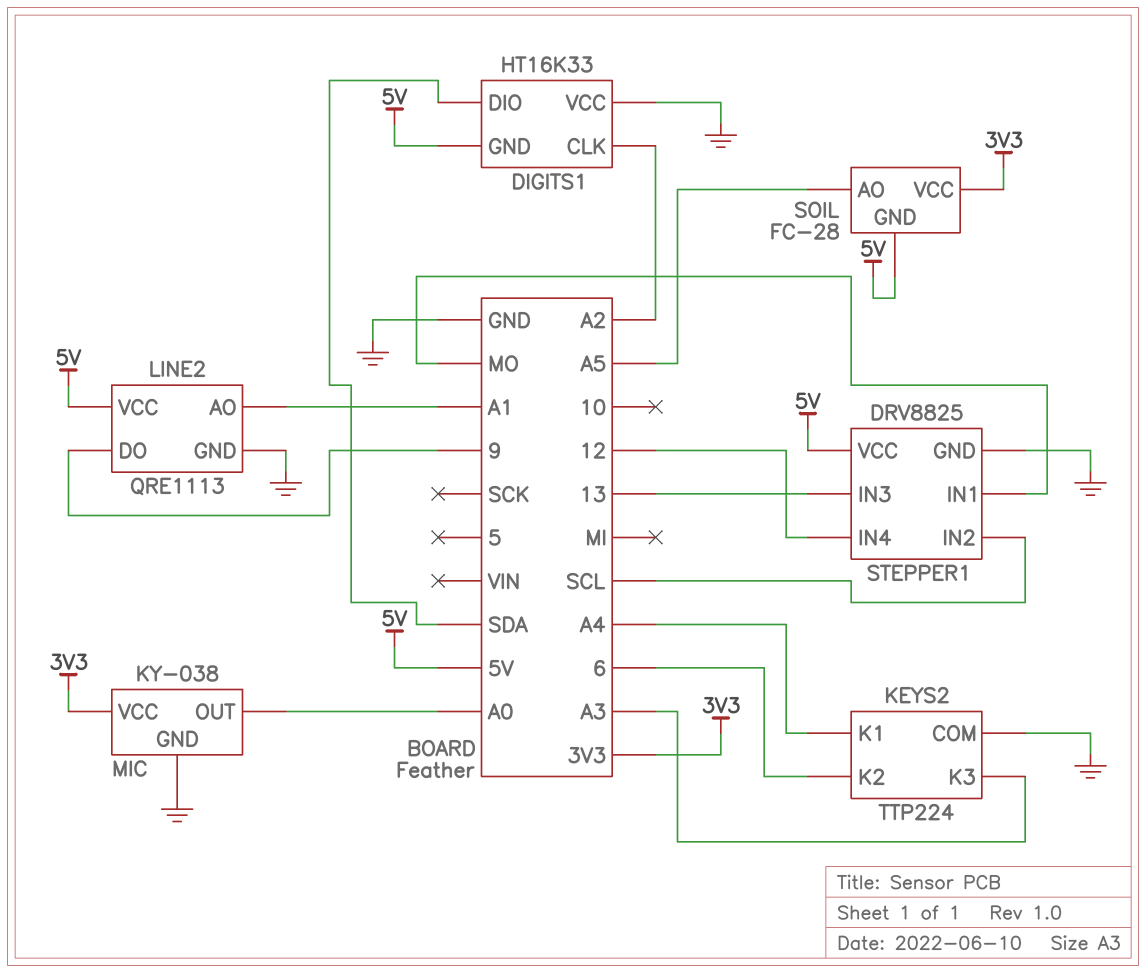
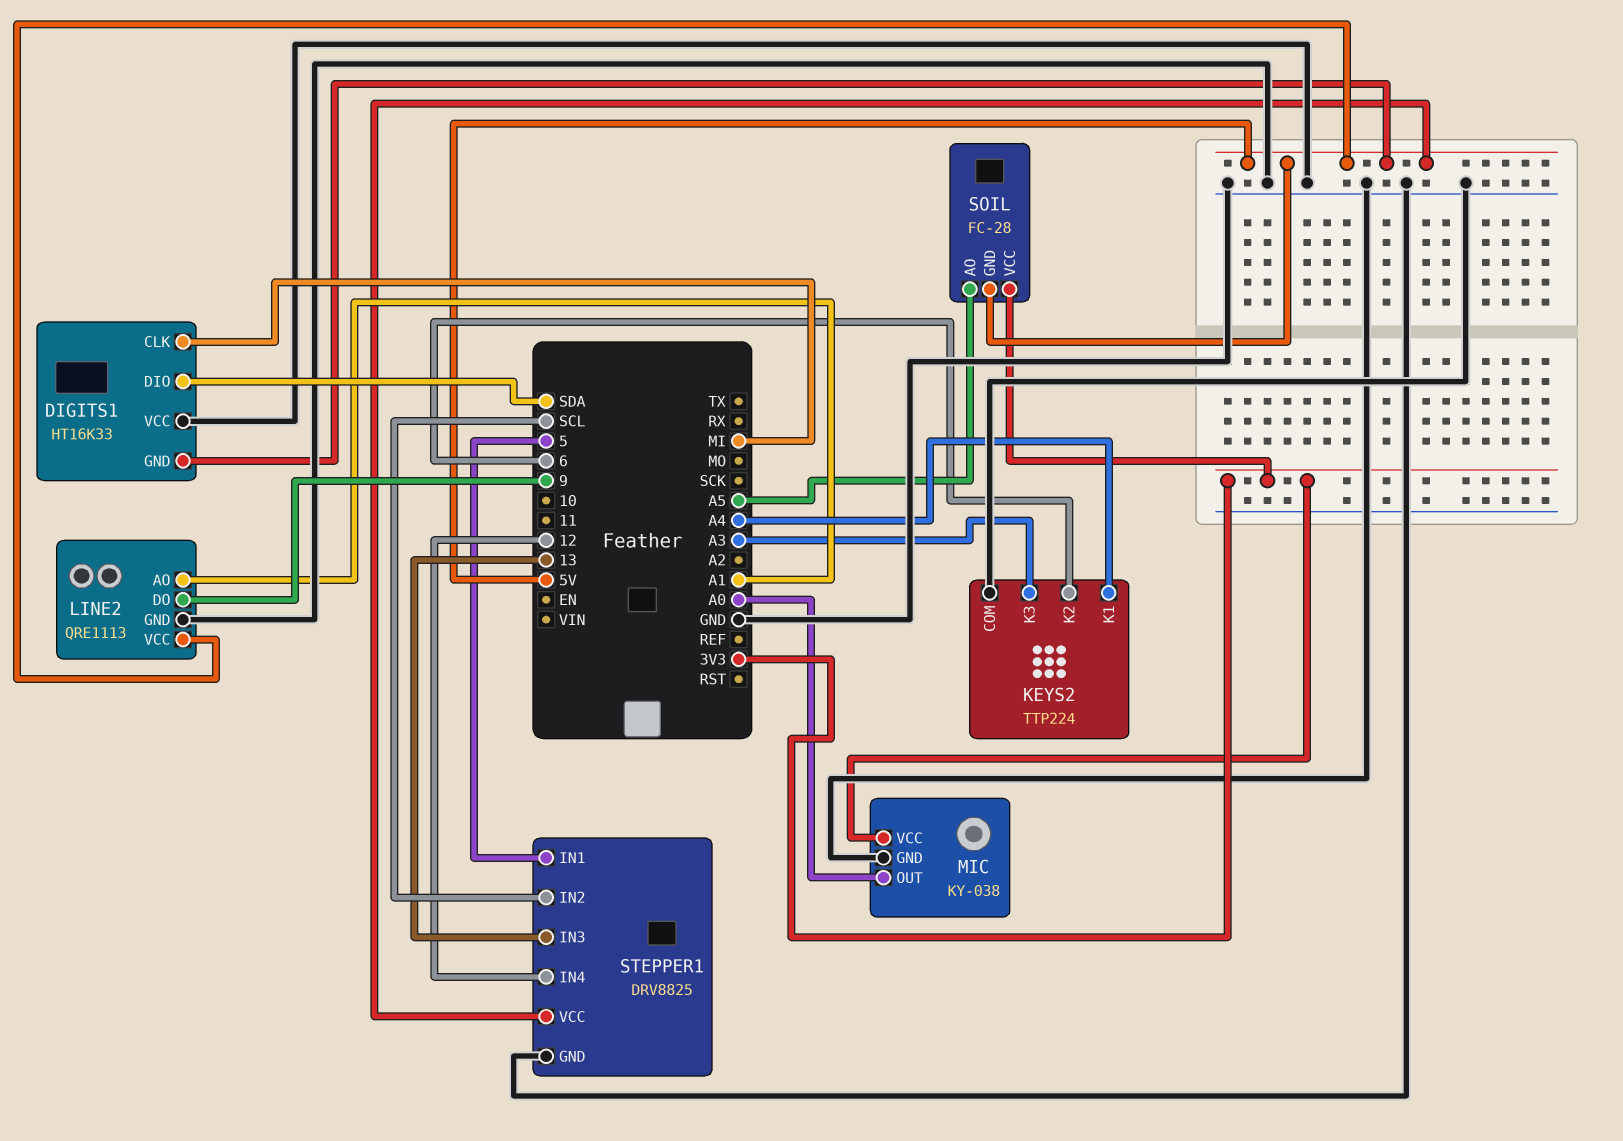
DIGITS1 pin CLK: A2 -> MI
STEPPER1 pin IN1: MO -> 5

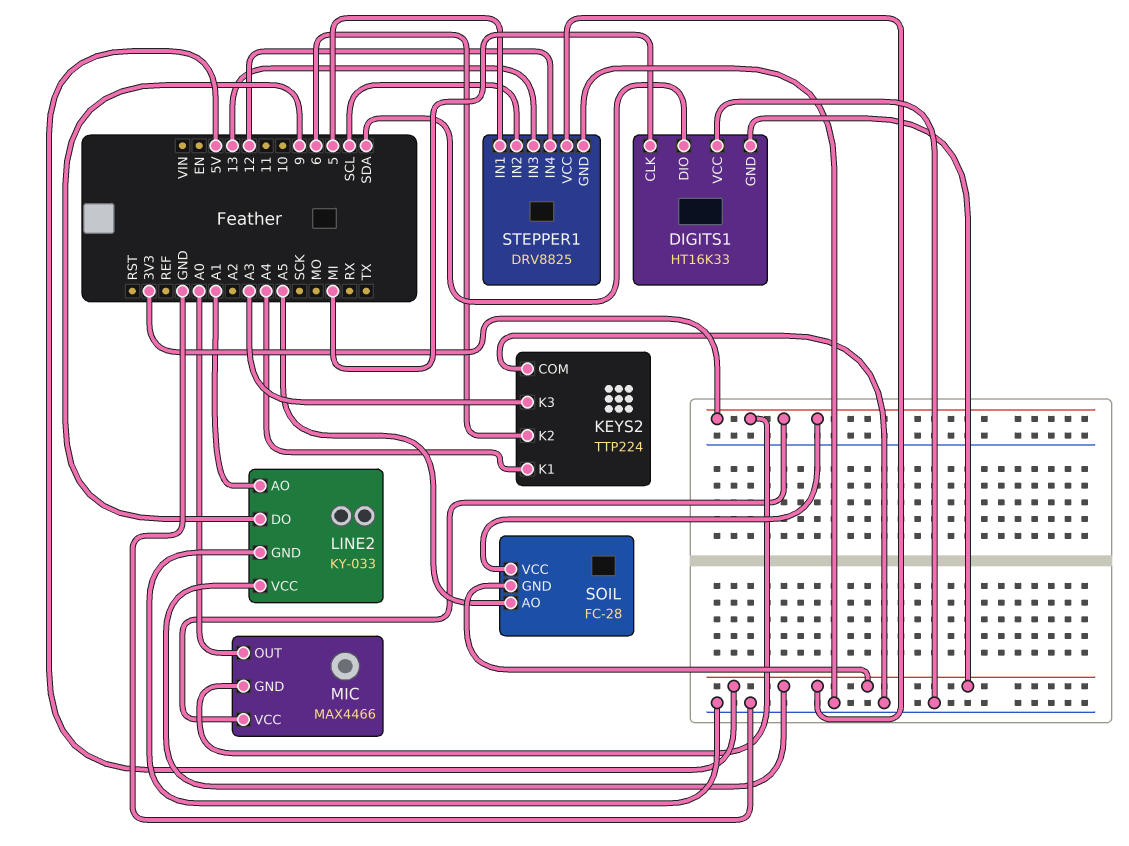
LINE2: QRE1113 -> KY-033
MIC: KY-038 -> MAX4466
MIC pin GND: GND -> 3V3

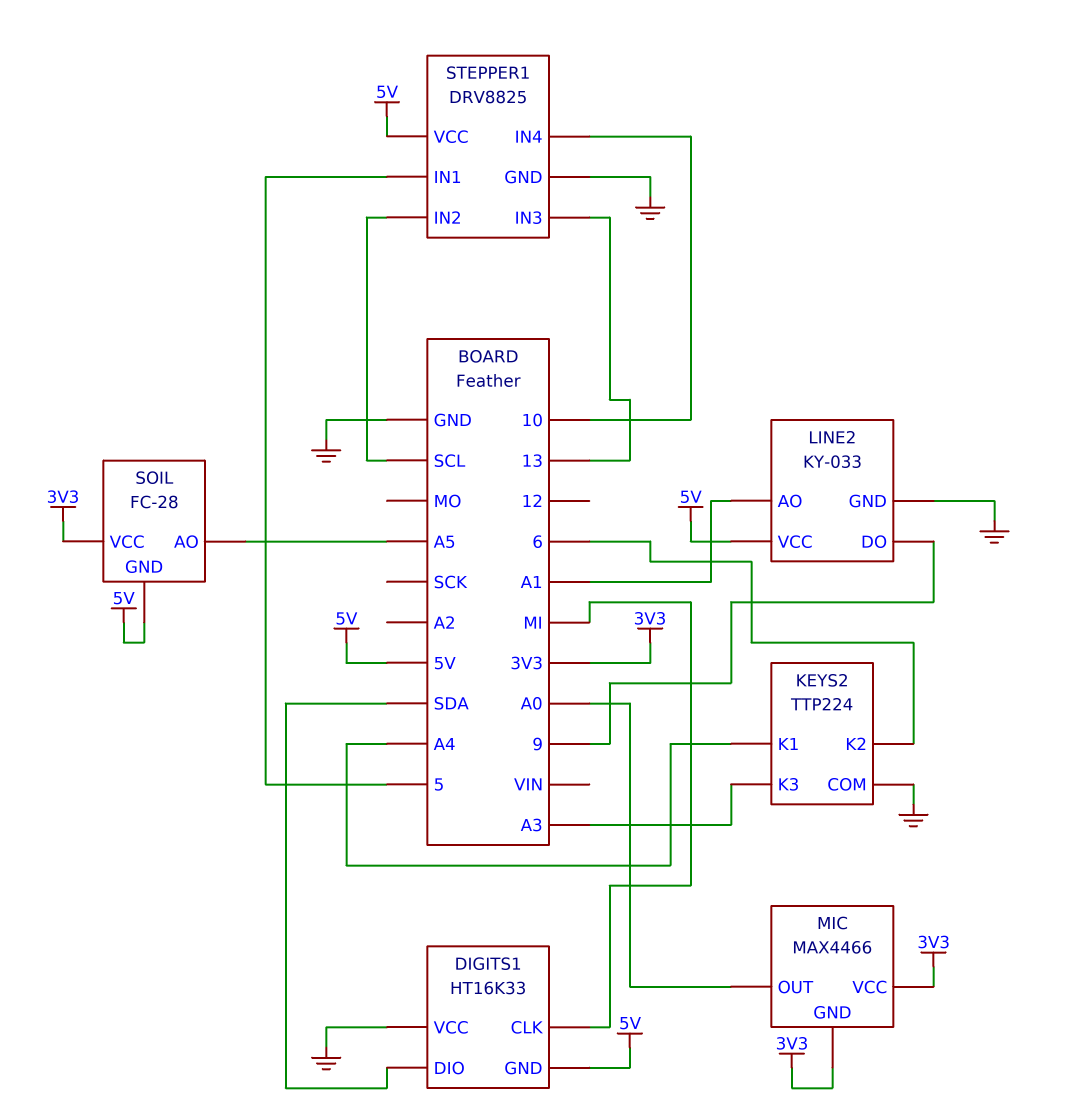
STEPPER1 pin IN4: 12 -> 10

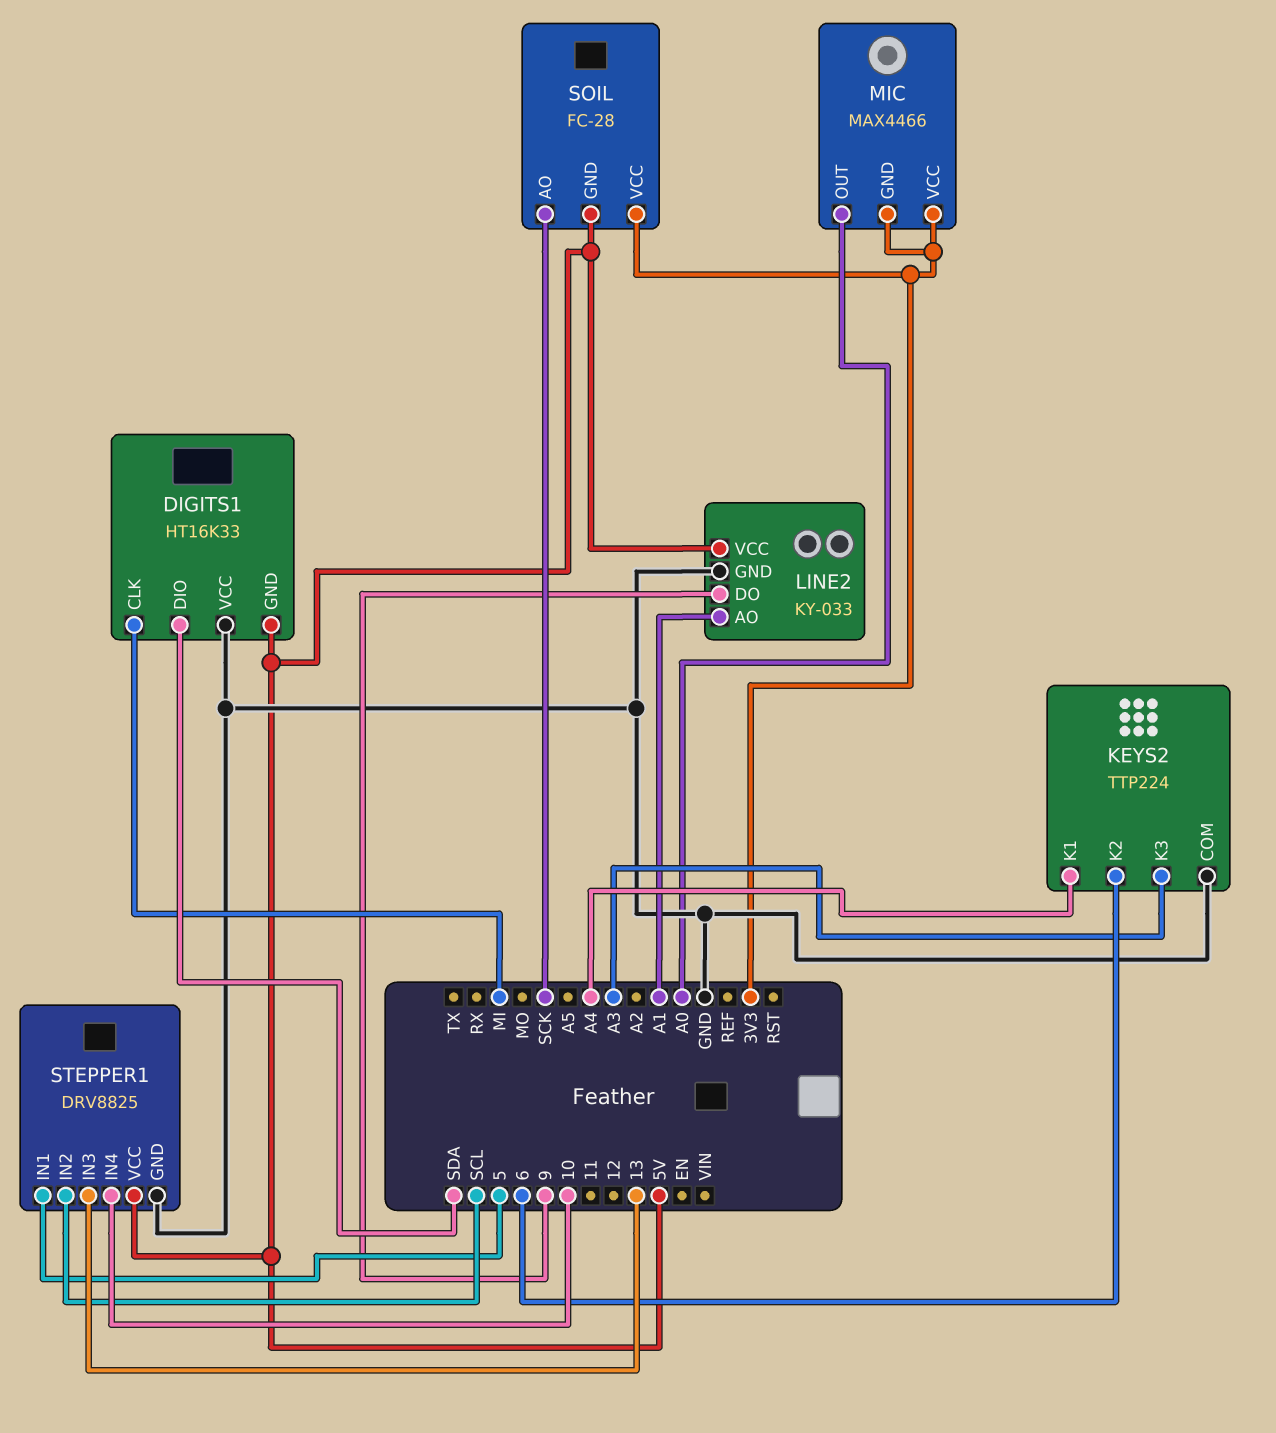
SOIL pin AO: A5 -> SCK

